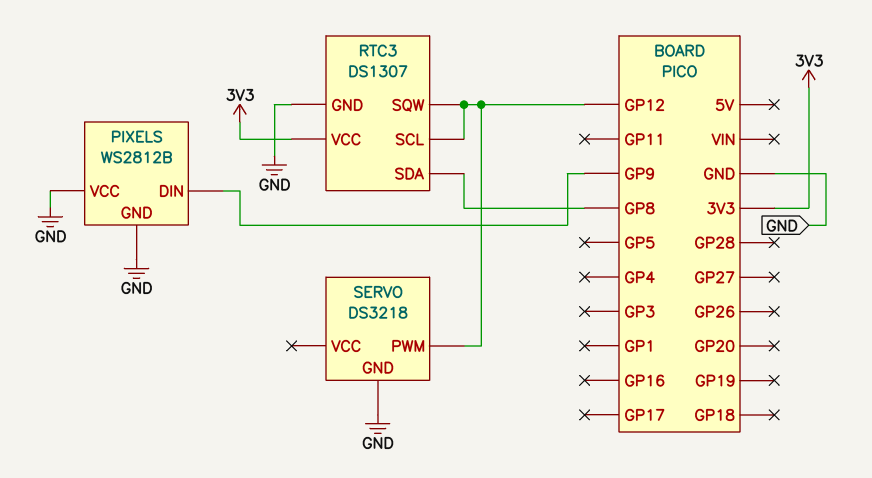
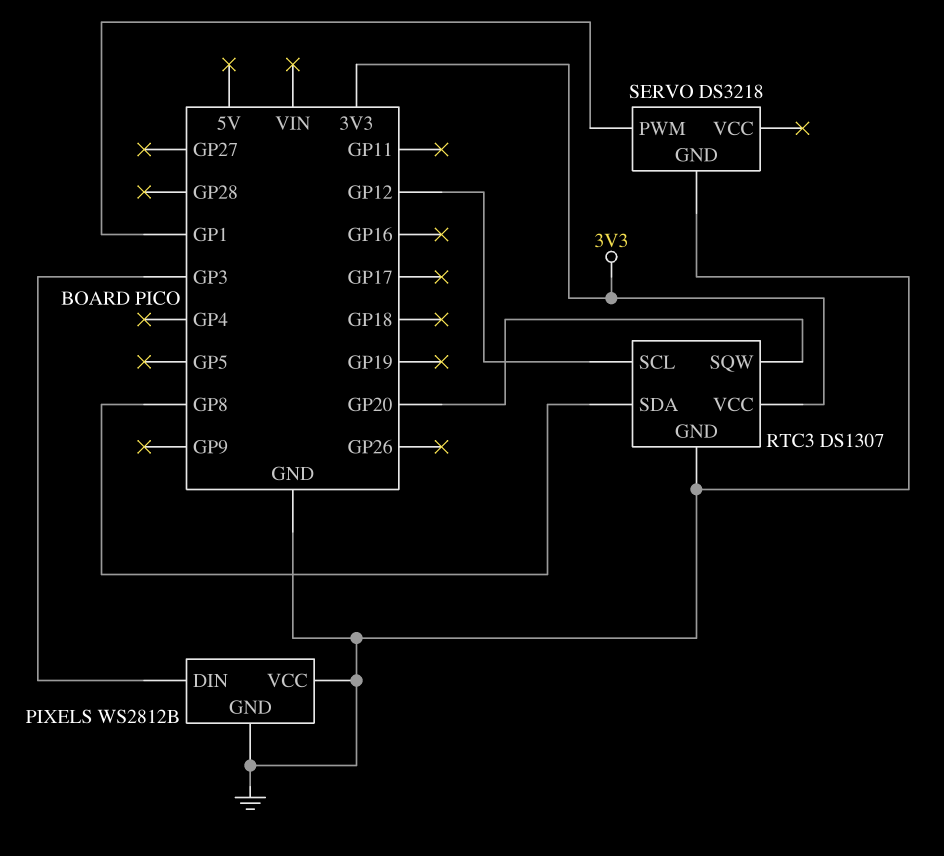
PIXELS pin DIN: GP9 -> GP3
RTC3 pin SQW: GP12 -> GP20
SERVO pin PWM: GP12 -> GP1

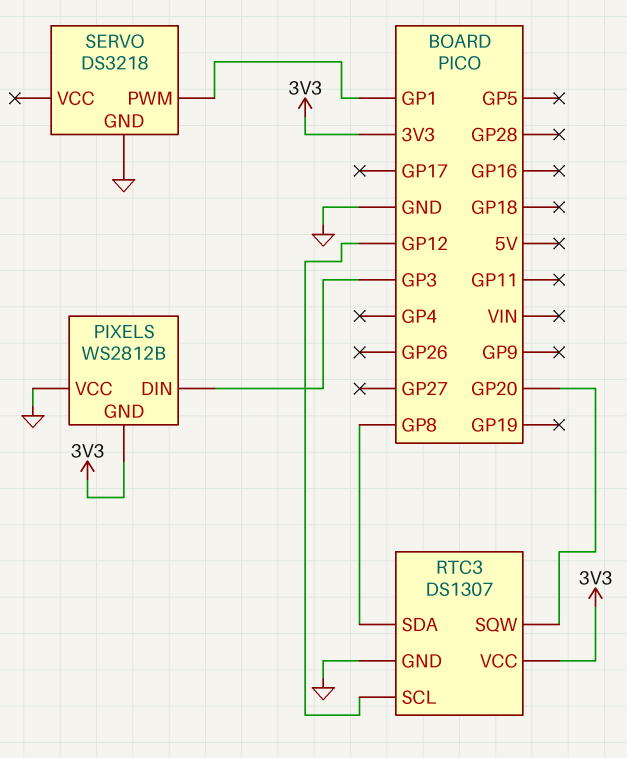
PIXELS pin GND: GND -> 3V3

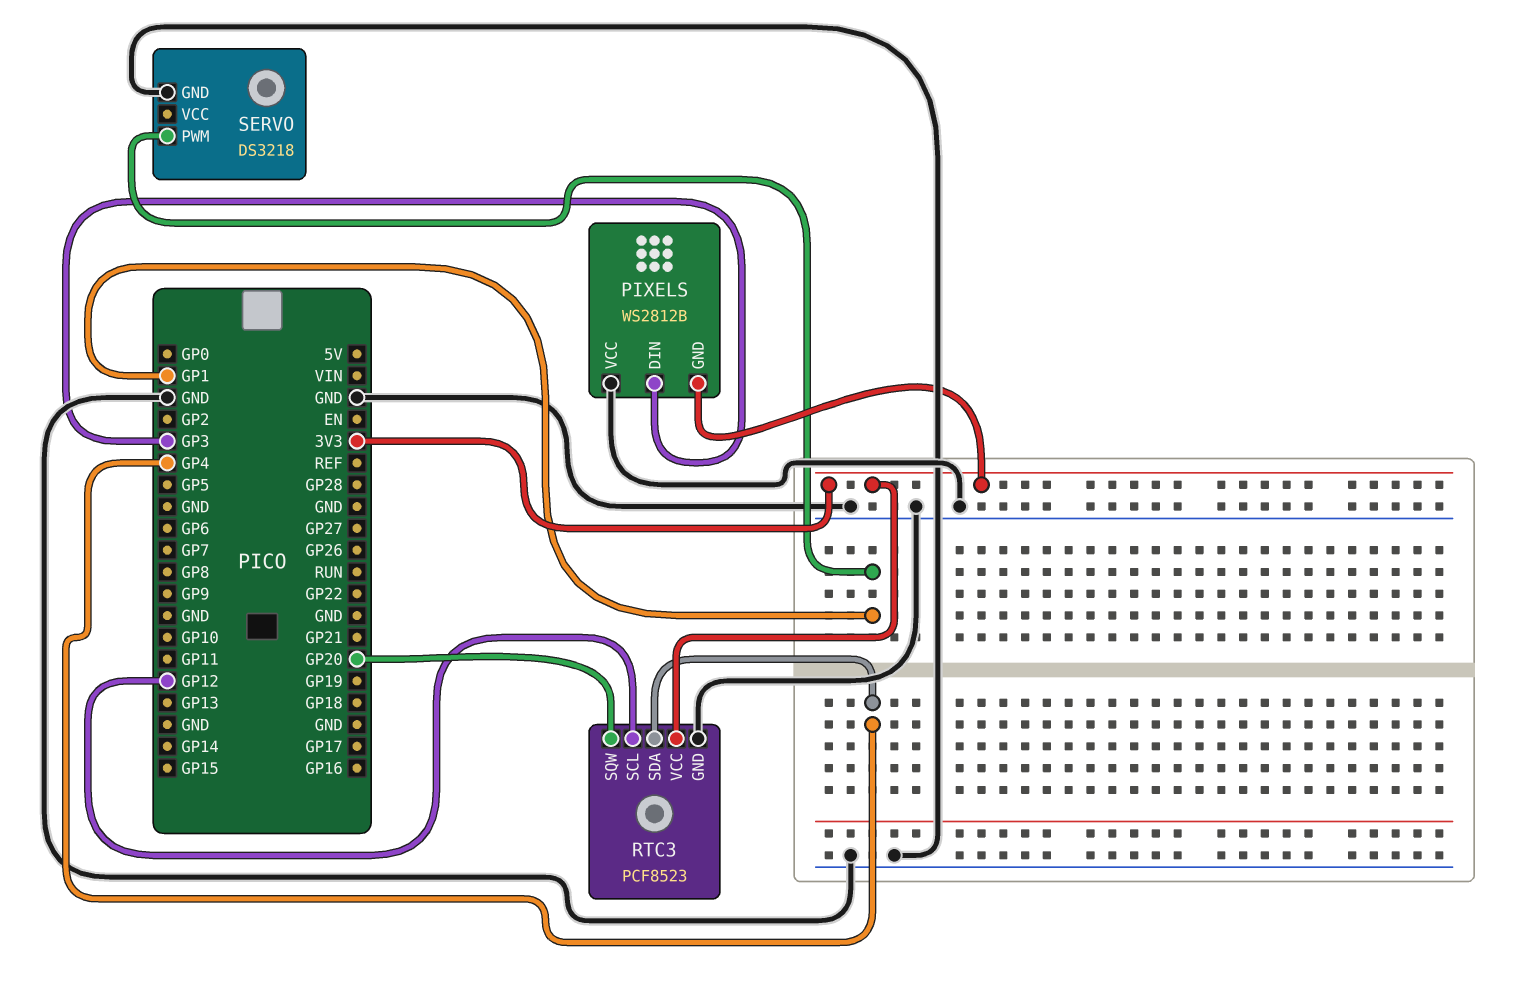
RTC3: DS1307 -> PCF8523
RTC3 pin SDA: GP8 -> GP4

